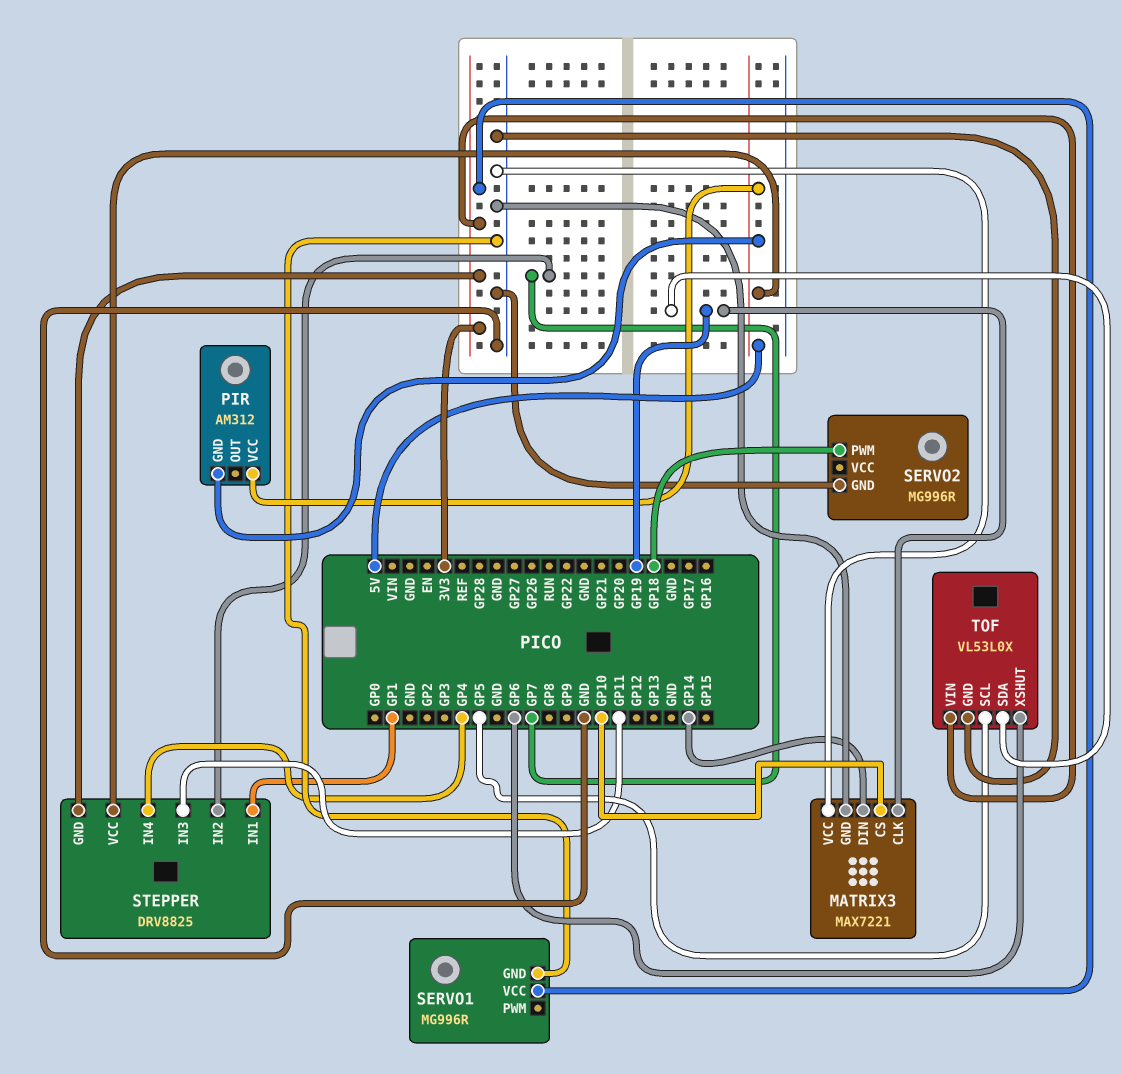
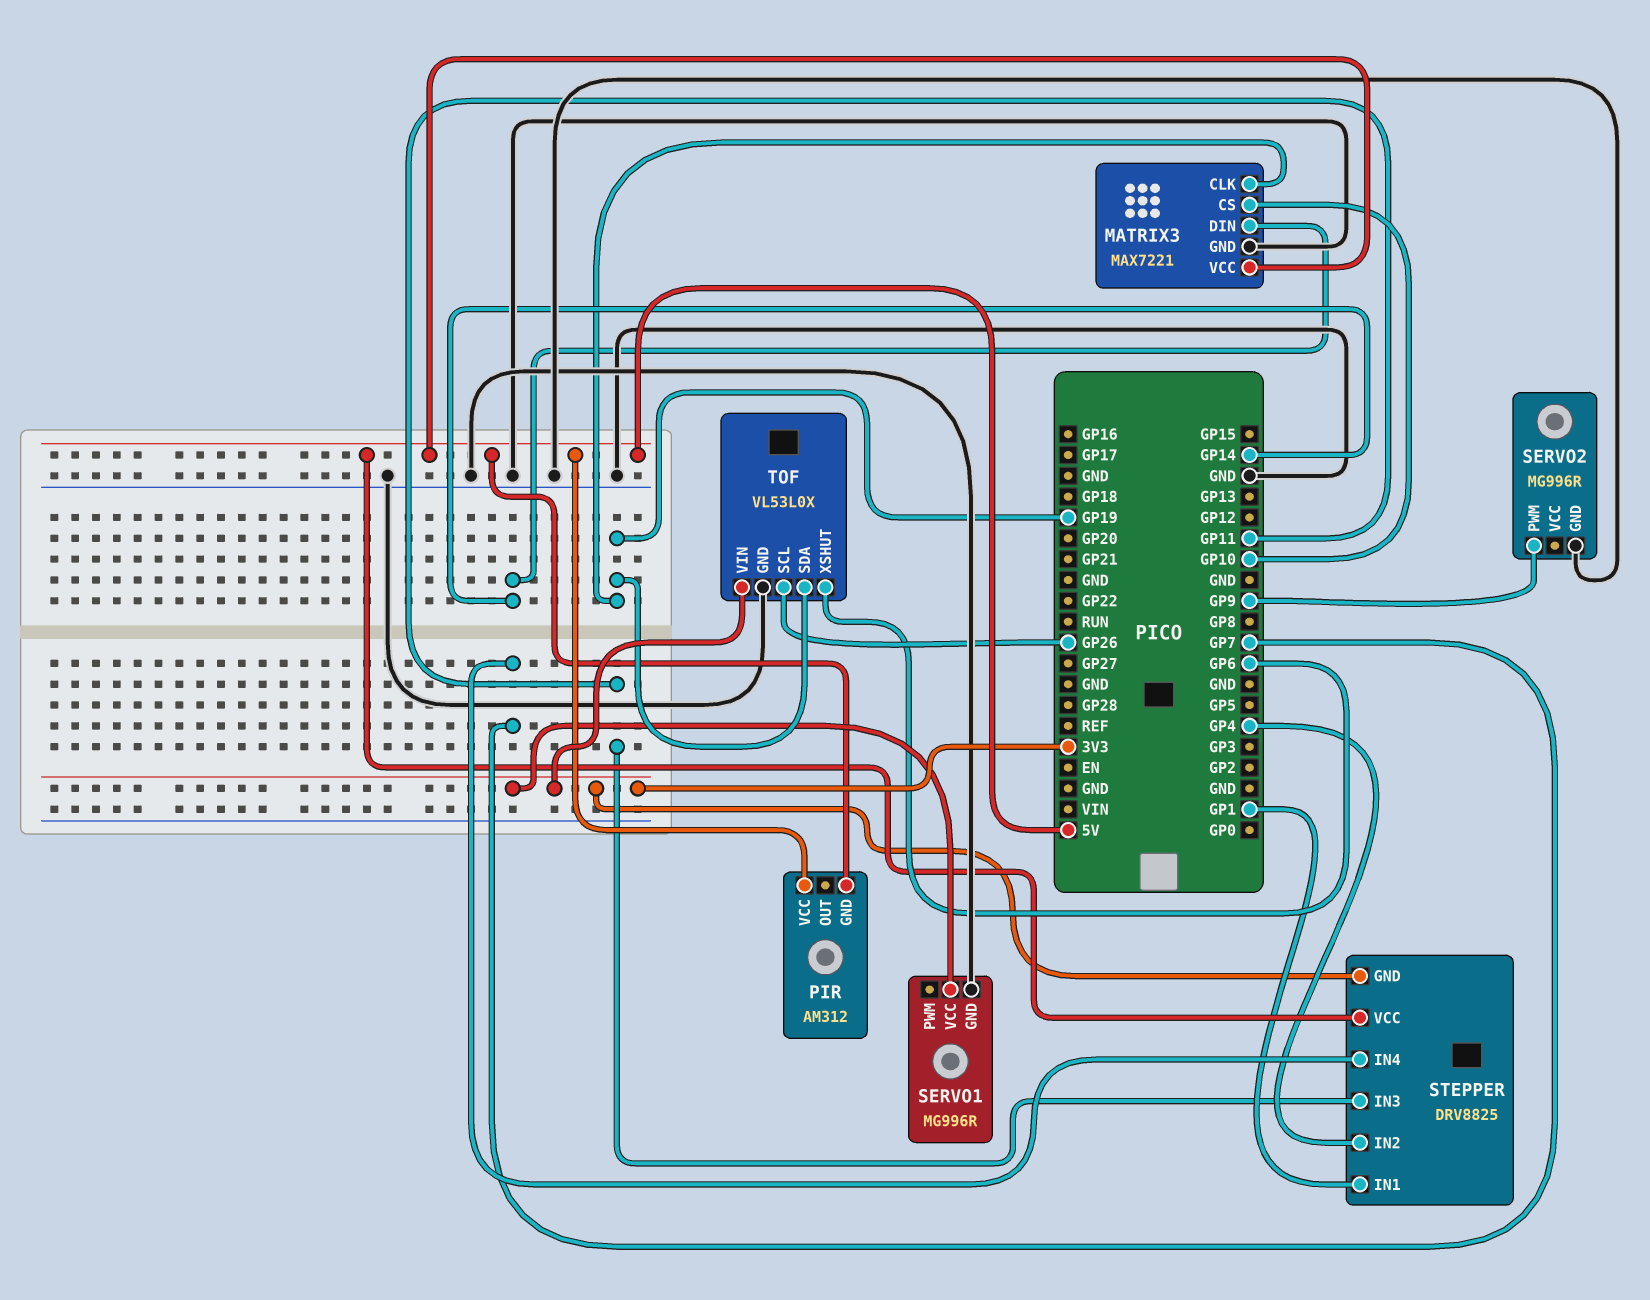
MATRIX3 pin VCC: GND -> 5V
SERVO2 pin PWM: GP18 -> GP9
STEPPER pin IN2: GP7 -> GP4
STEPPER pin IN4: GP4 -> GP7
TOF pin SCL: GP5 -> GP26

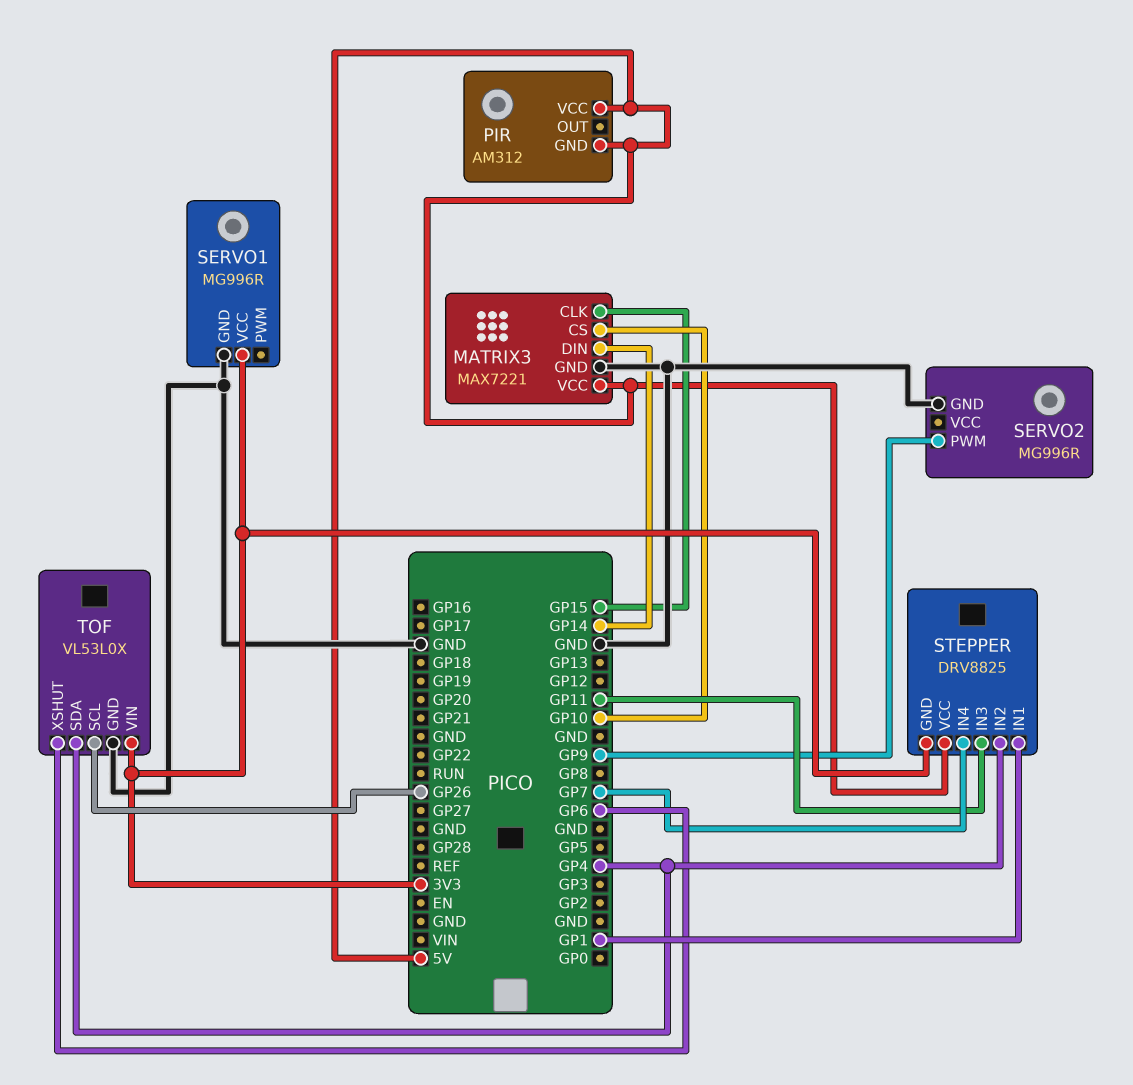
MATRIX3 pin CLK: GP19 -> GP15
TOF pin SDA: GP19 -> GP4

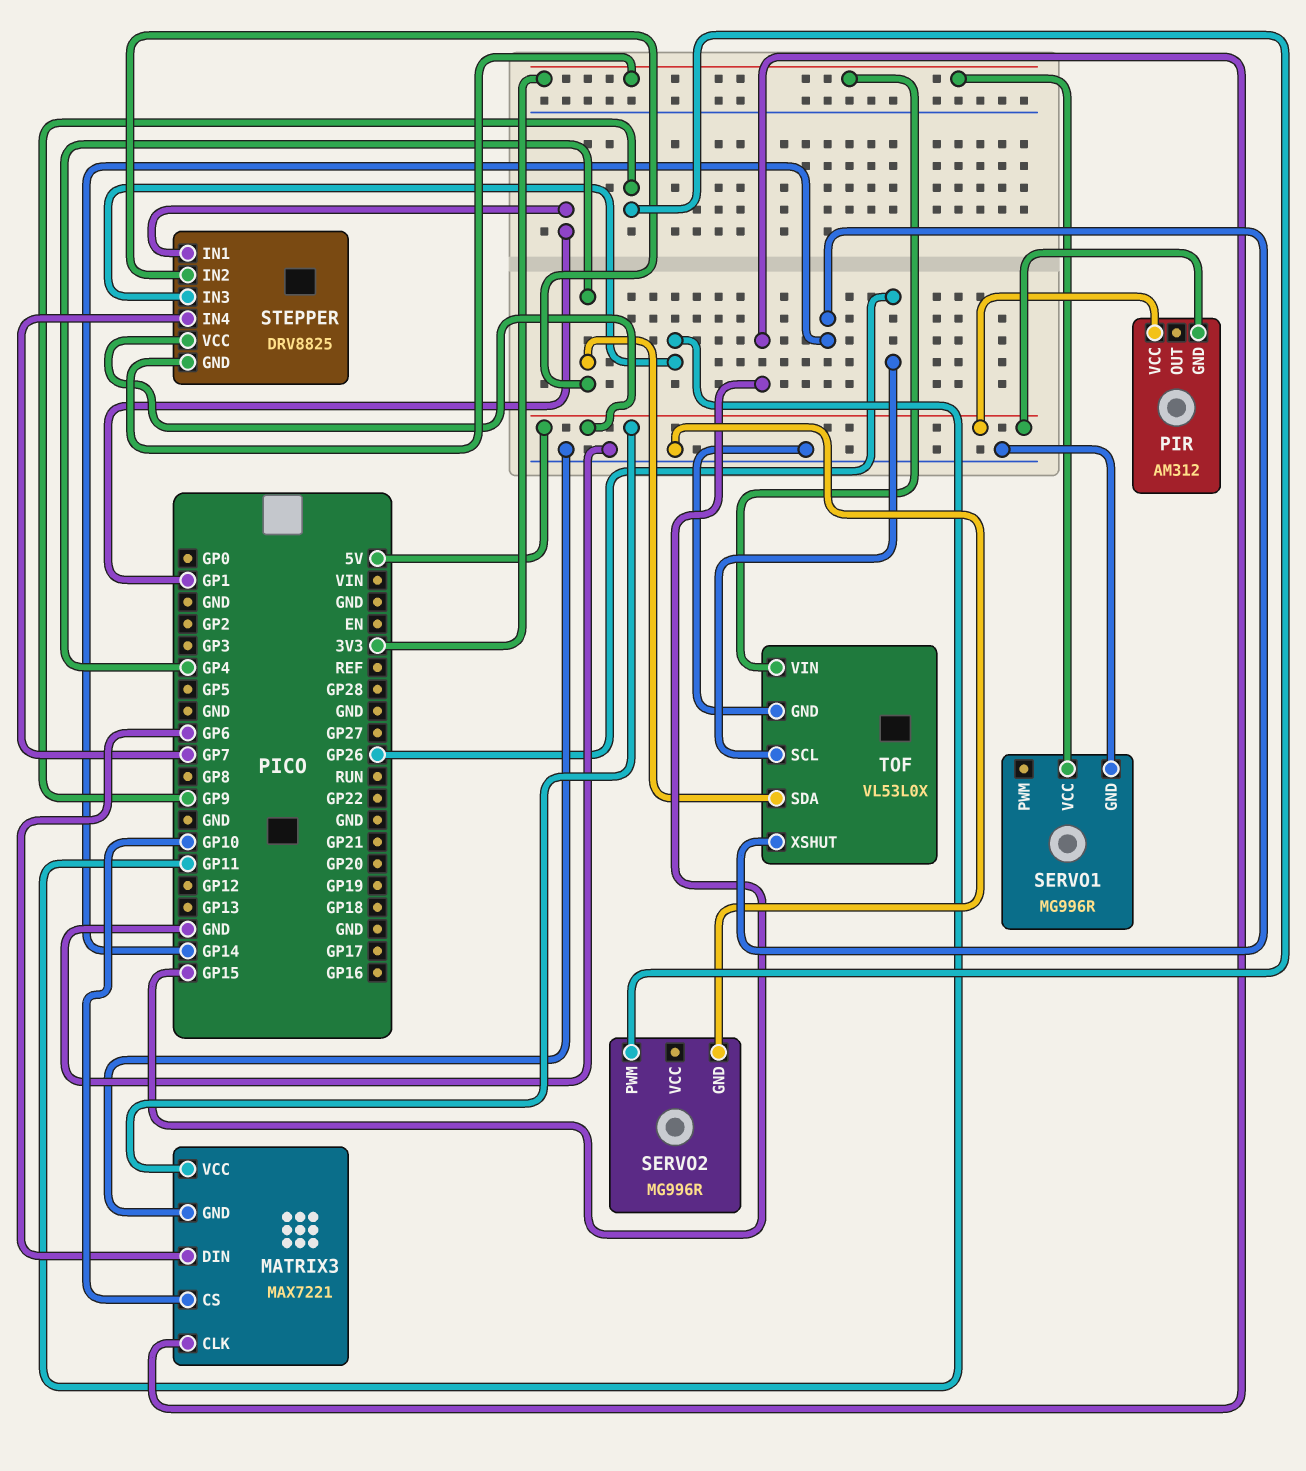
MATRIX3 pin DIN: GP14 -> GP6
TOF pin XSHUT: GP6 -> GP14

